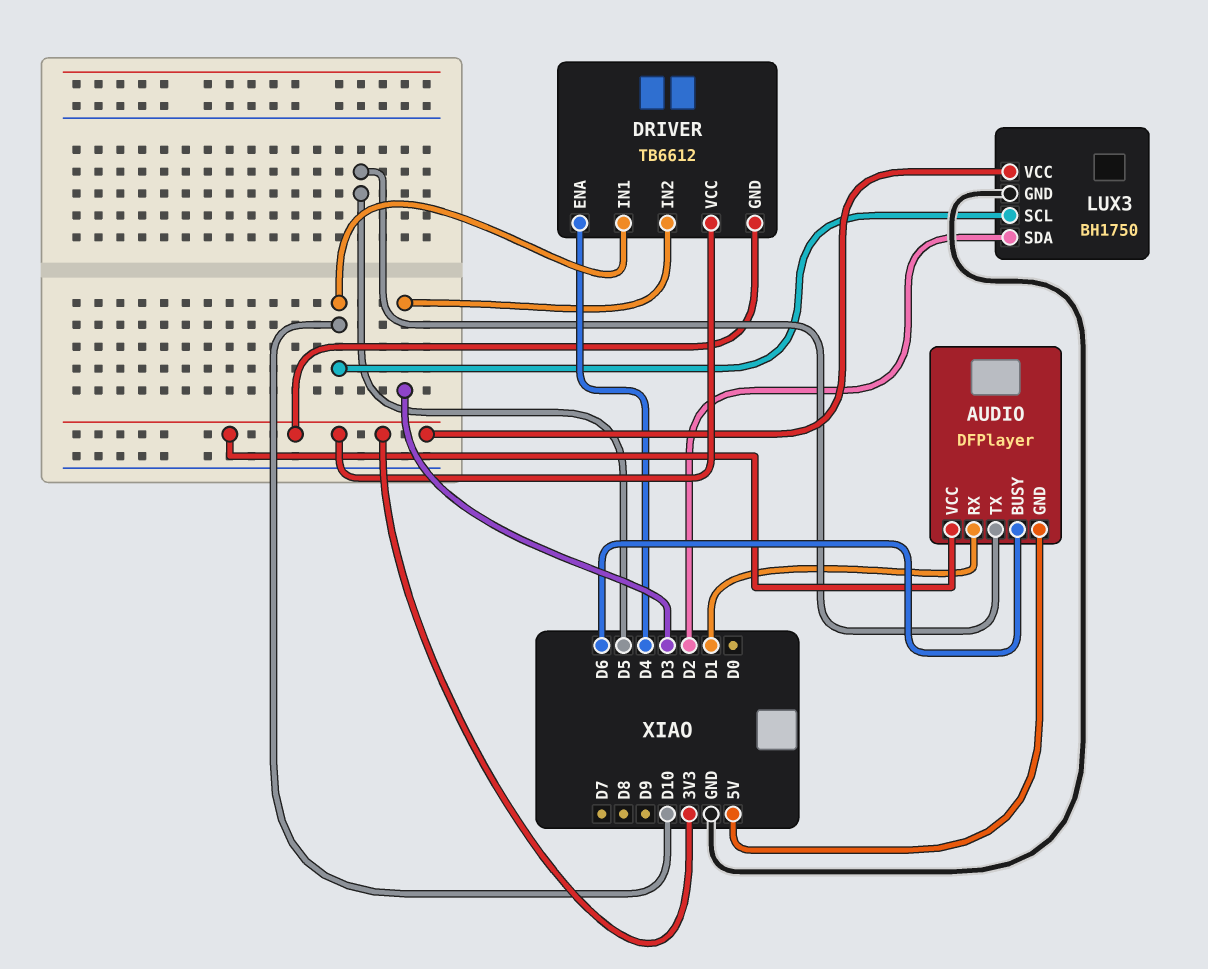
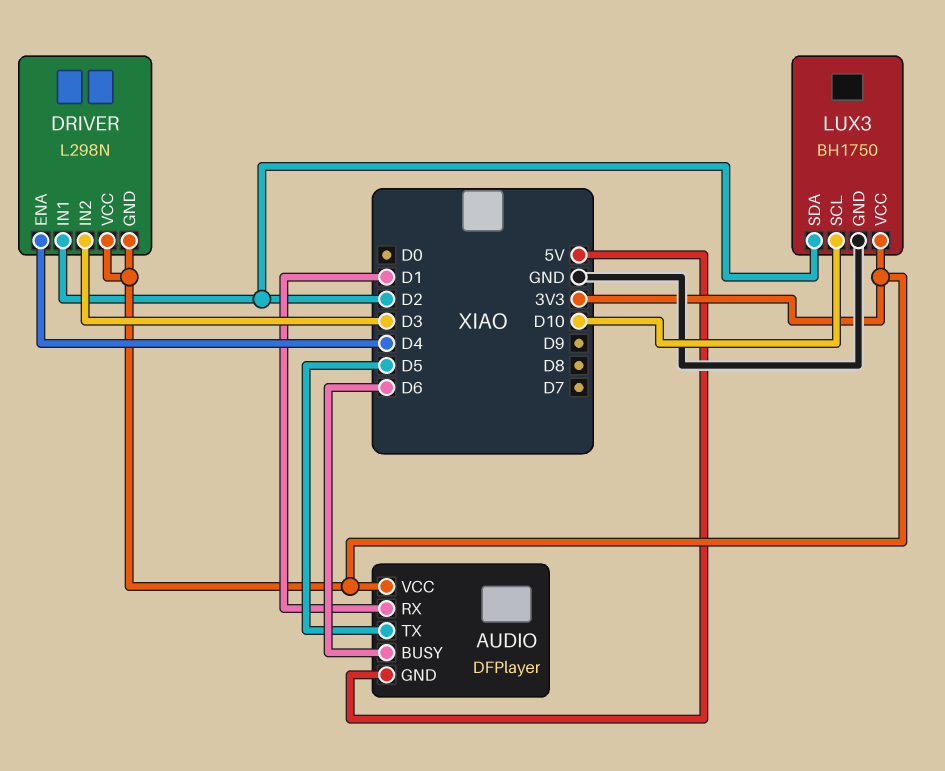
DRIVER: TB6612 -> L298N
DRIVER pin IN1: D10 -> D2

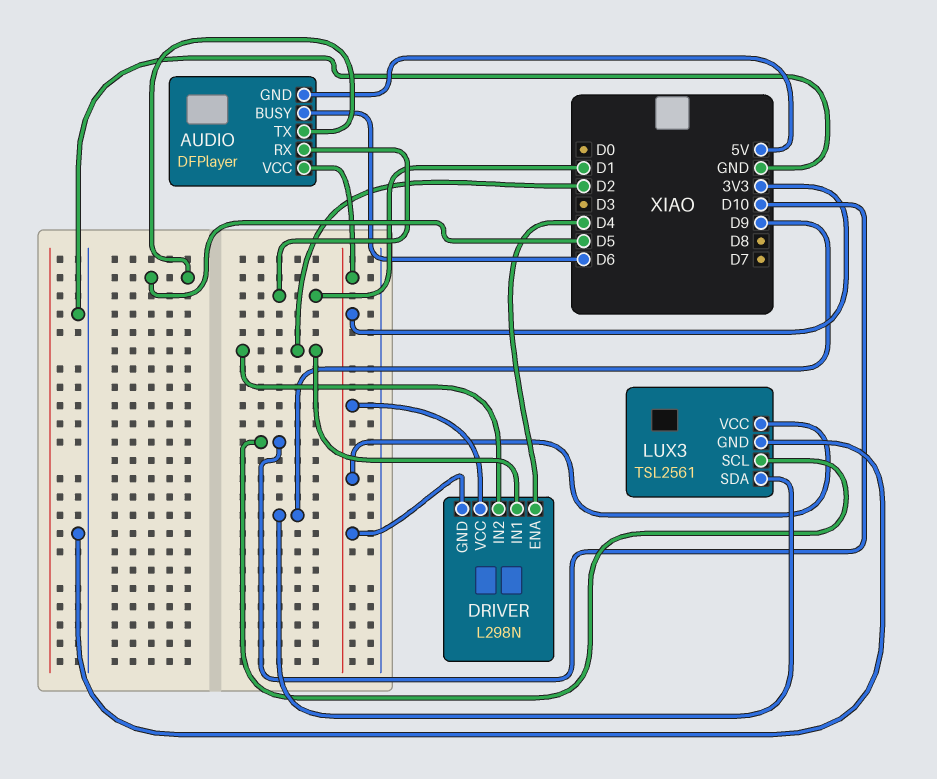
DRIVER pin IN2: D3 -> D2
LUX3: BH1750 -> TSL2561
LUX3 pin SDA: D2 -> D9

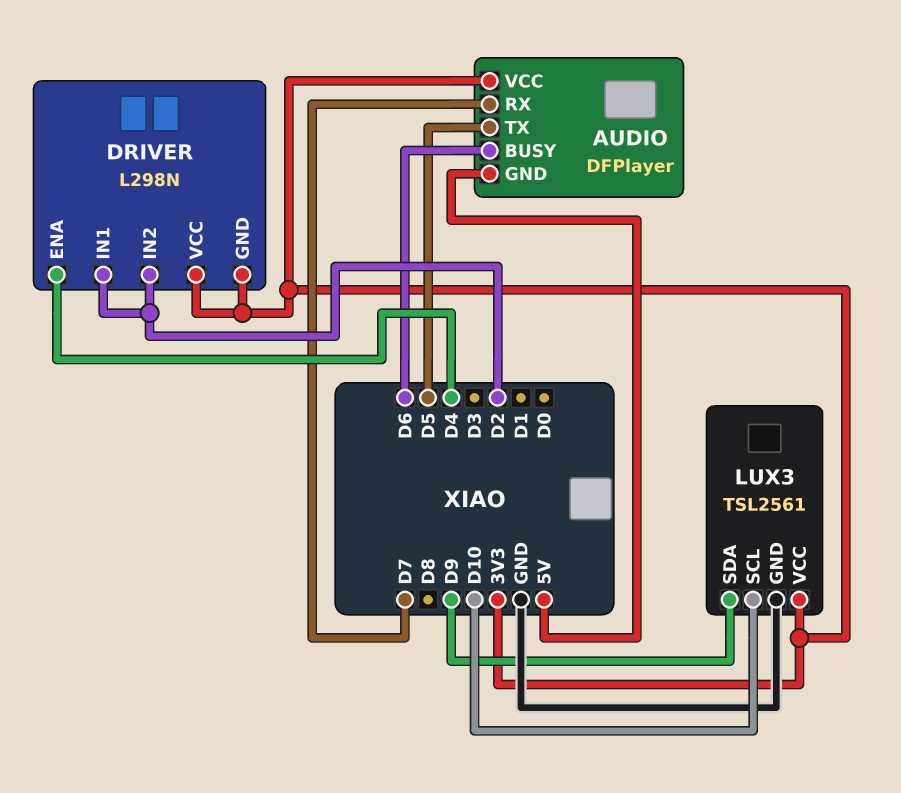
AUDIO pin RX: D1 -> D7

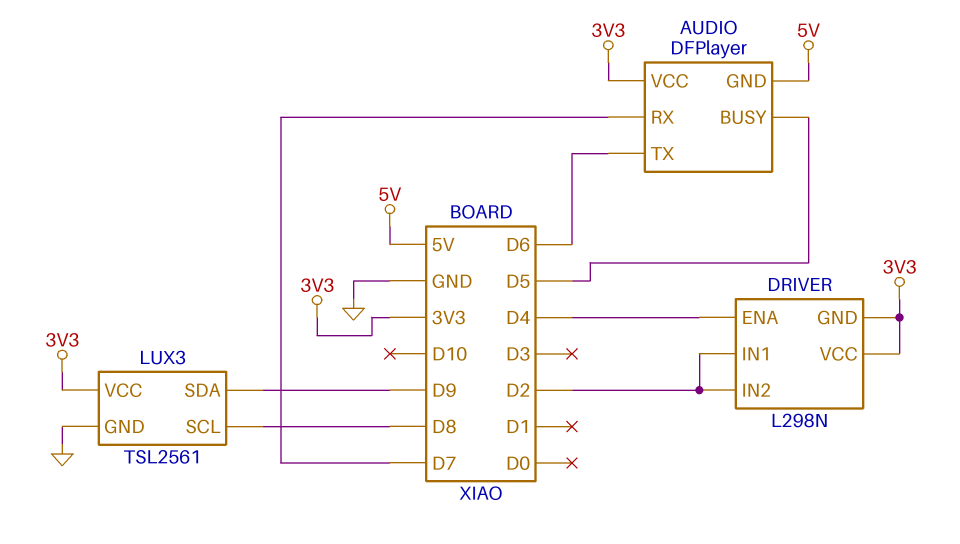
AUDIO pin BUSY: D6 -> D5
AUDIO pin TX: D5 -> D6
LUX3 pin SCL: D10 -> D8

